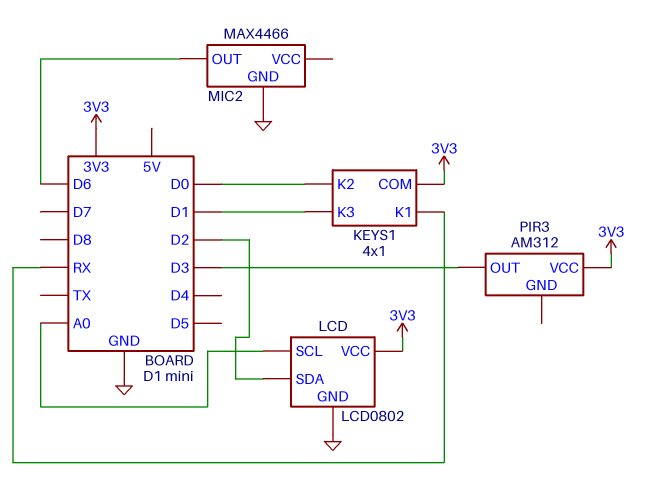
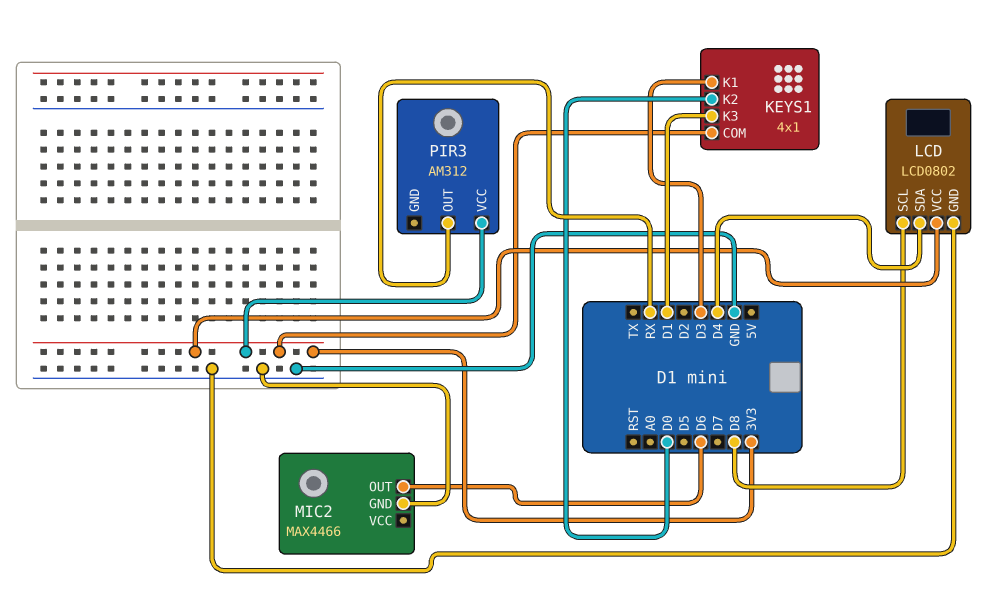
KEYS1 pin K1: RX -> D3
LCD pin SCL: A0 -> D8
LCD pin SDA: D2 -> D4
PIR3 pin OUT: D3 -> RX

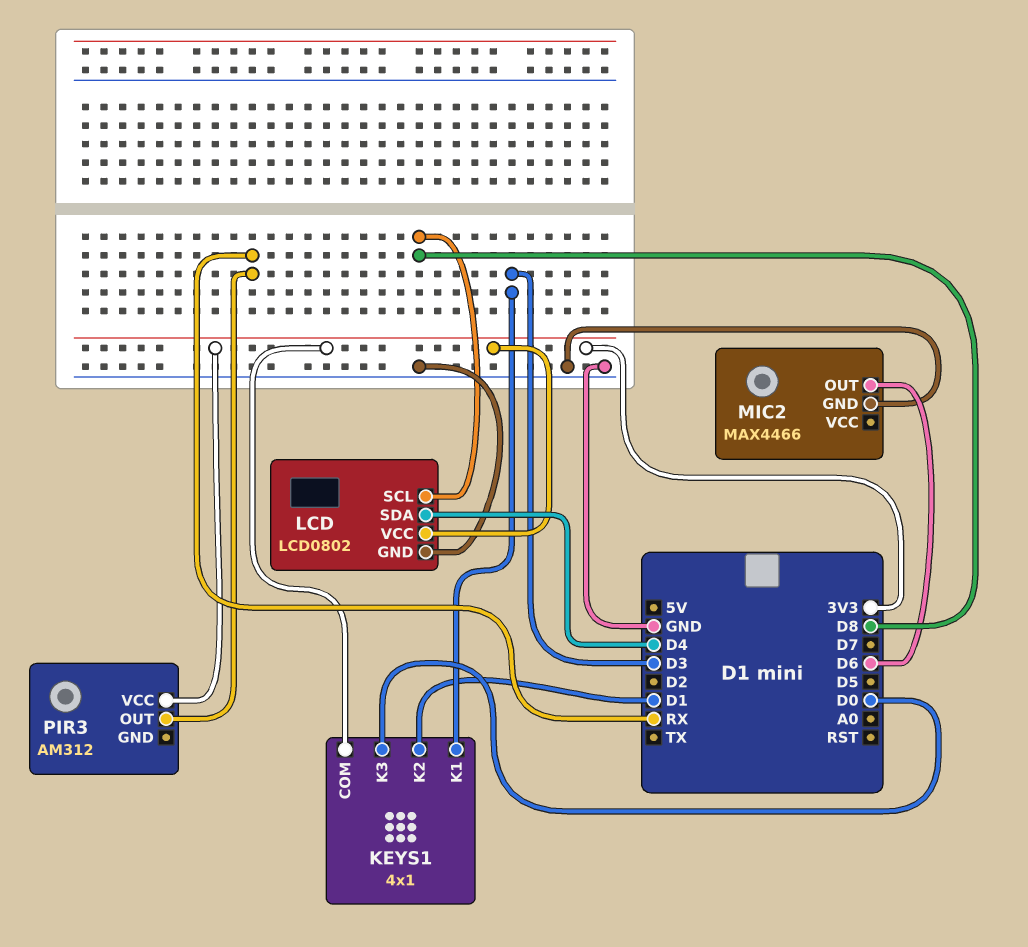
KEYS1 pin K2: D0 -> D1
KEYS1 pin K3: D1 -> D0

